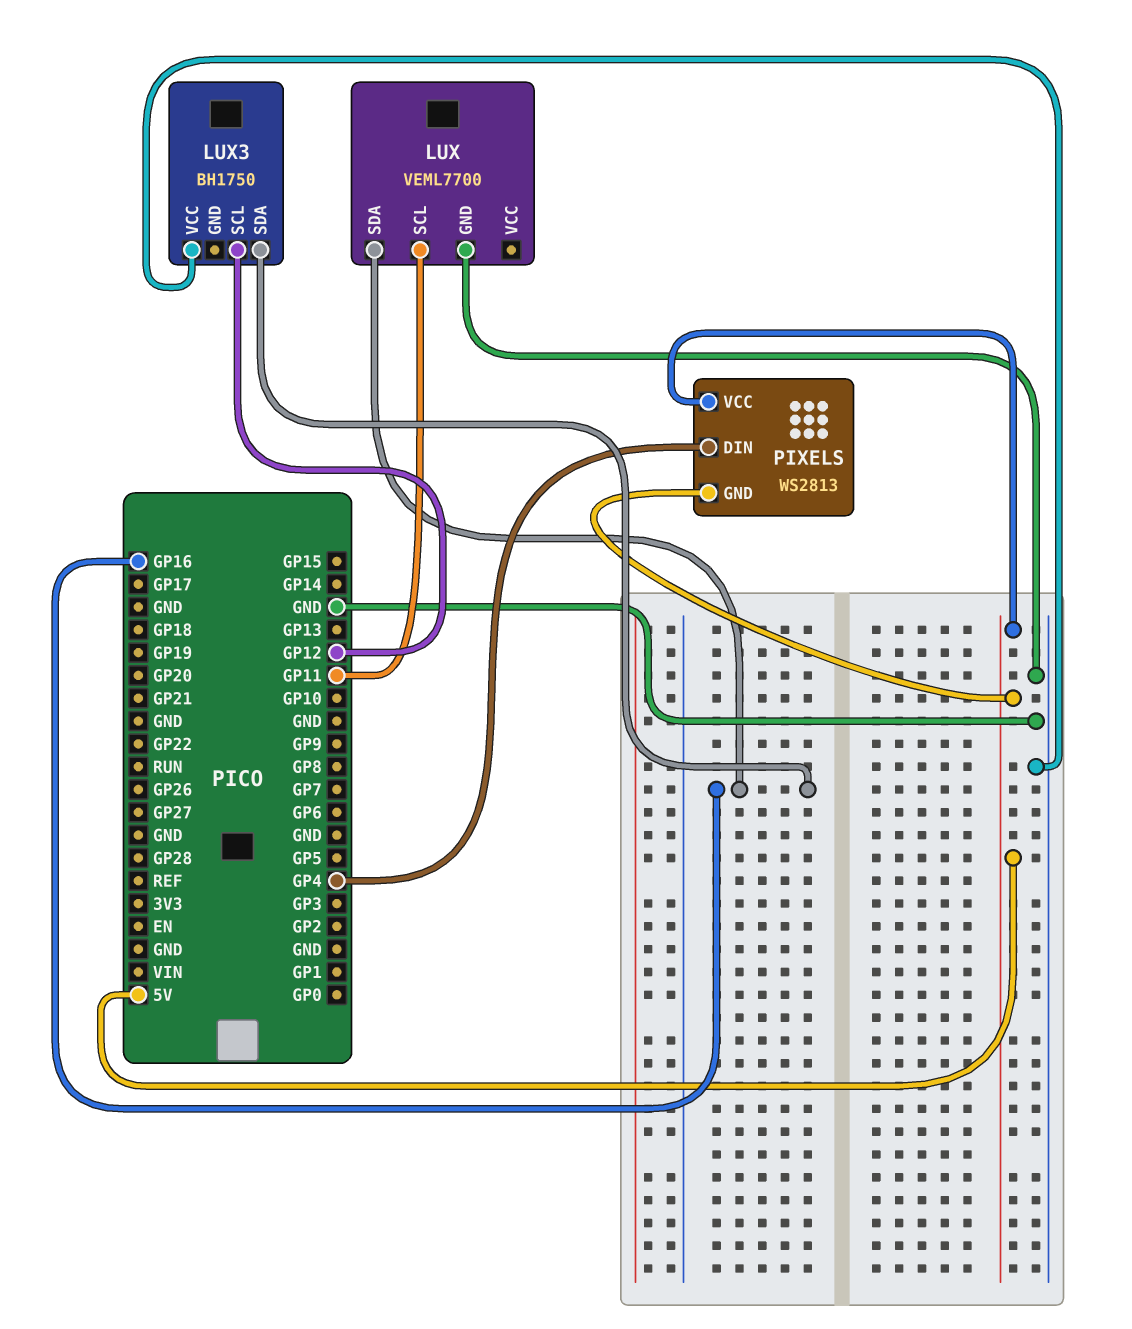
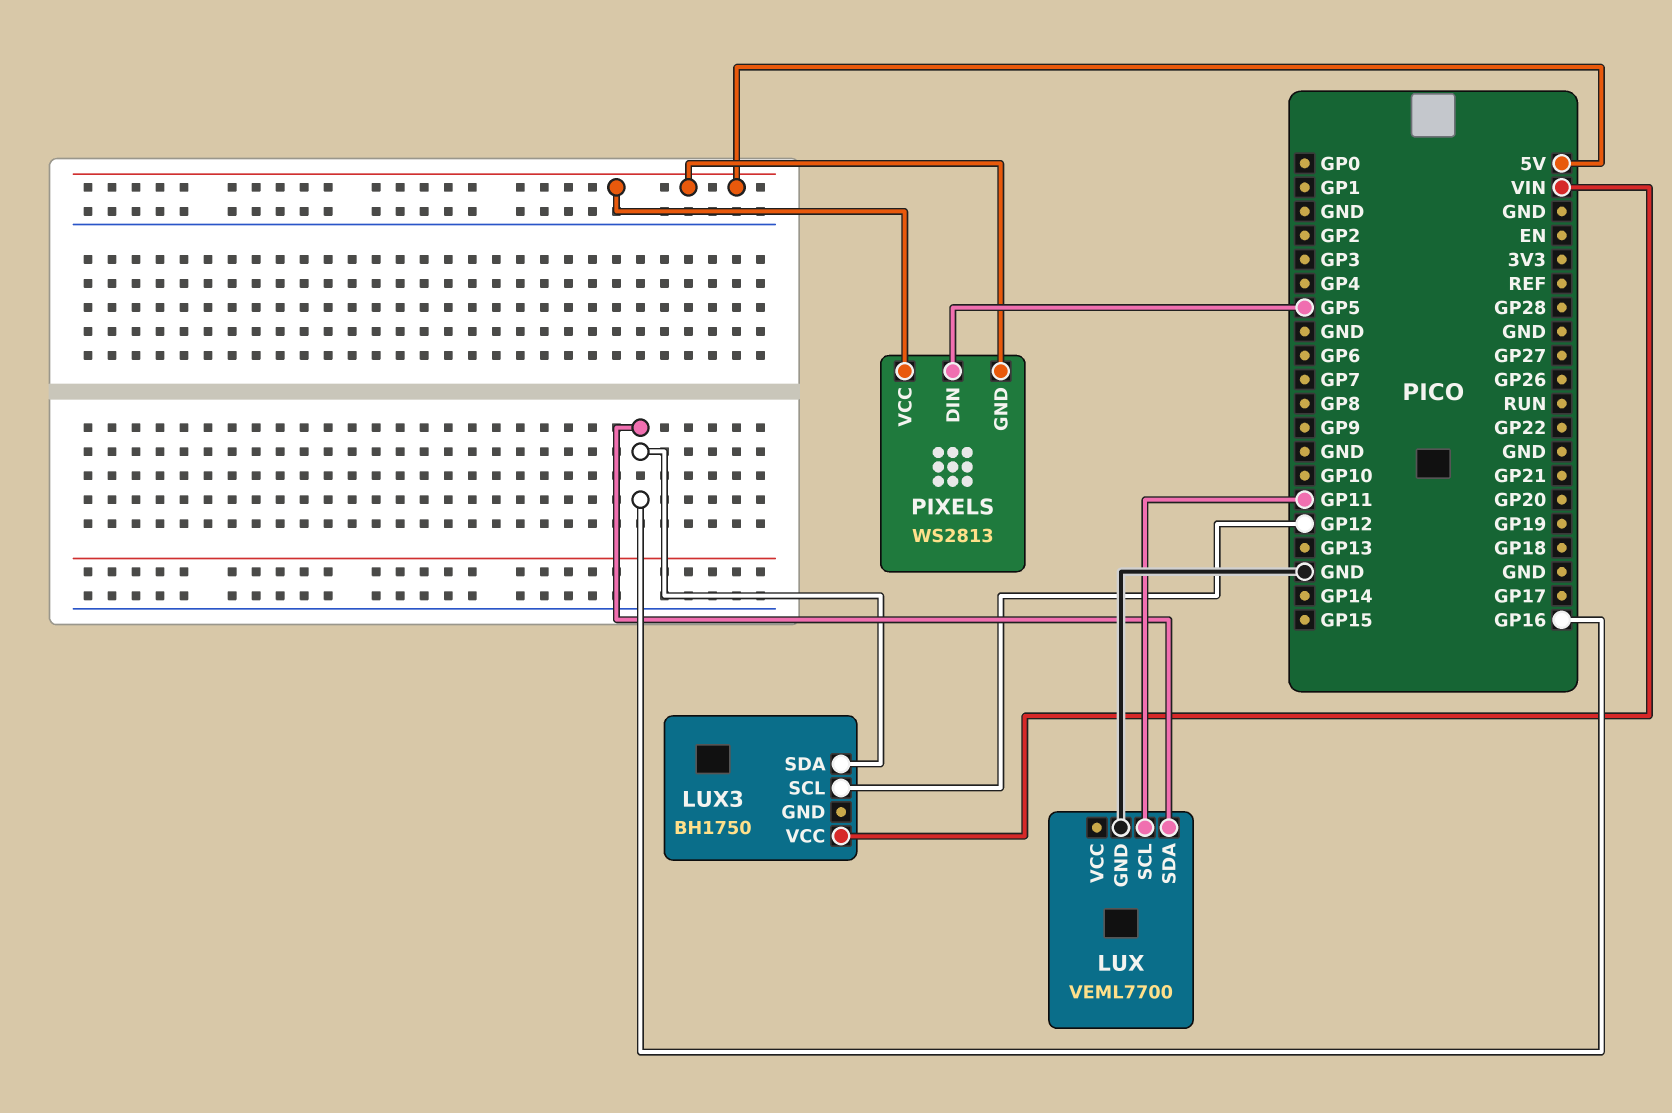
LUX3 pin VCC: GND -> VIN
PIXELS pin DIN: GP4 -> GP5

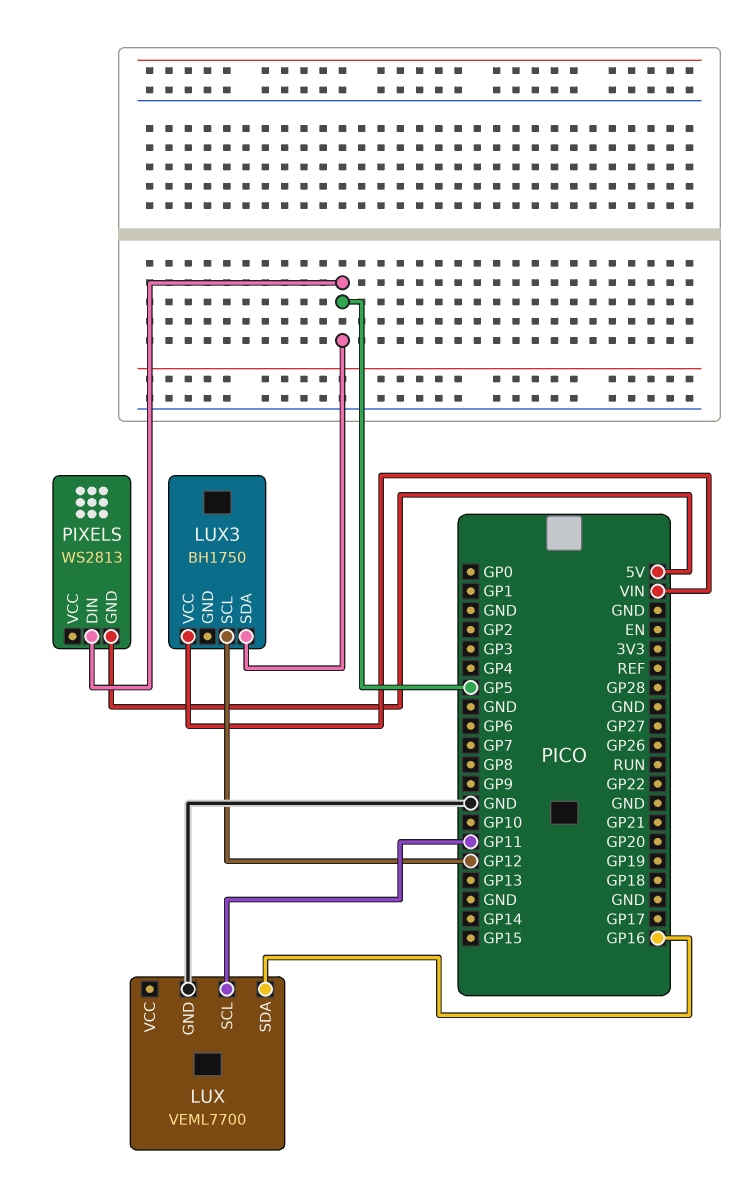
LUX3 pin SDA: GP16 -> GP5
PIXELS pin VCC: 5V -> none

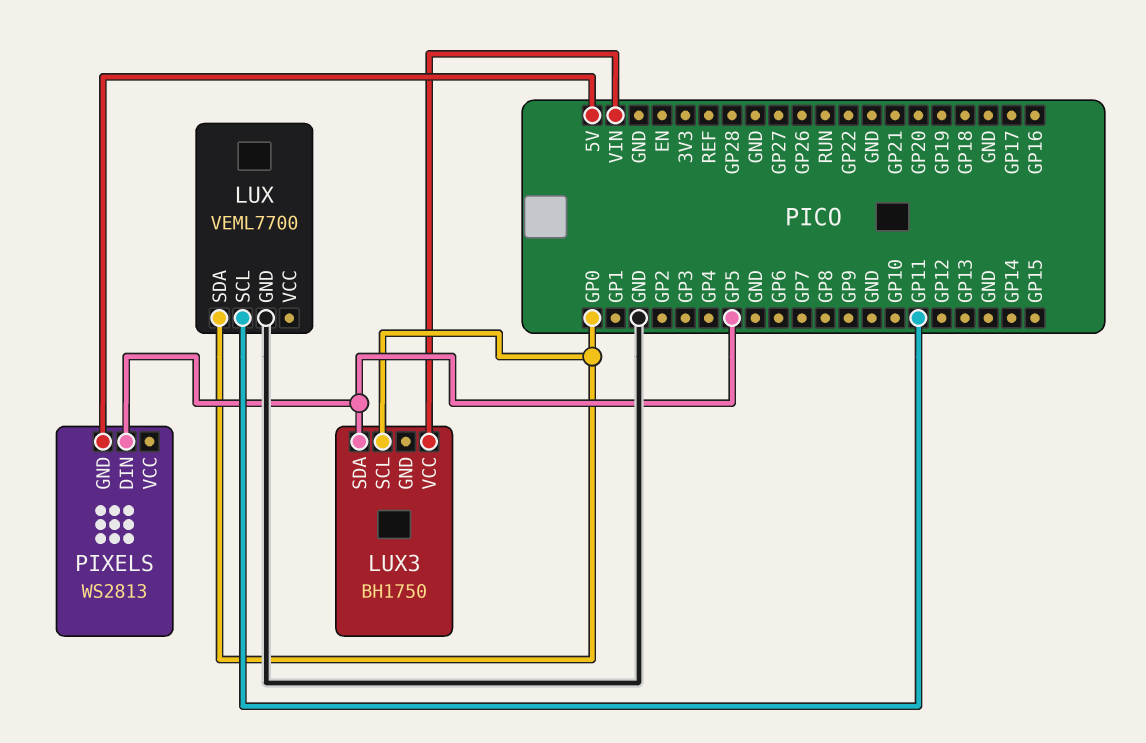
LUX pin SDA: GP16 -> GP0
LUX3 pin SCL: GP12 -> GP0

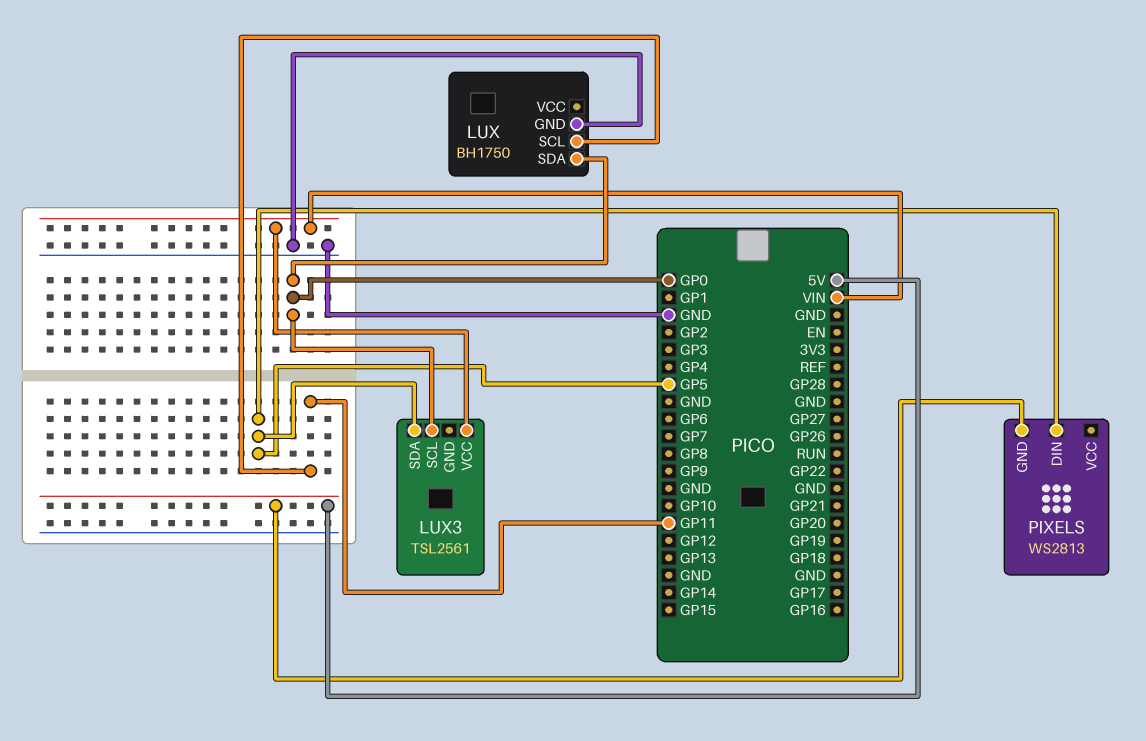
LUX: VEML7700 -> BH1750
LUX3: BH1750 -> TSL2561

